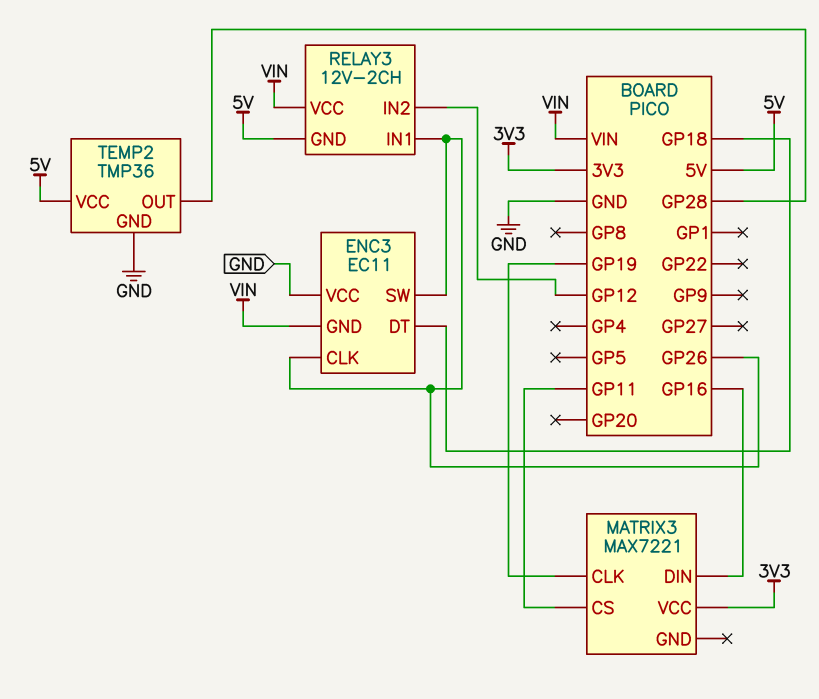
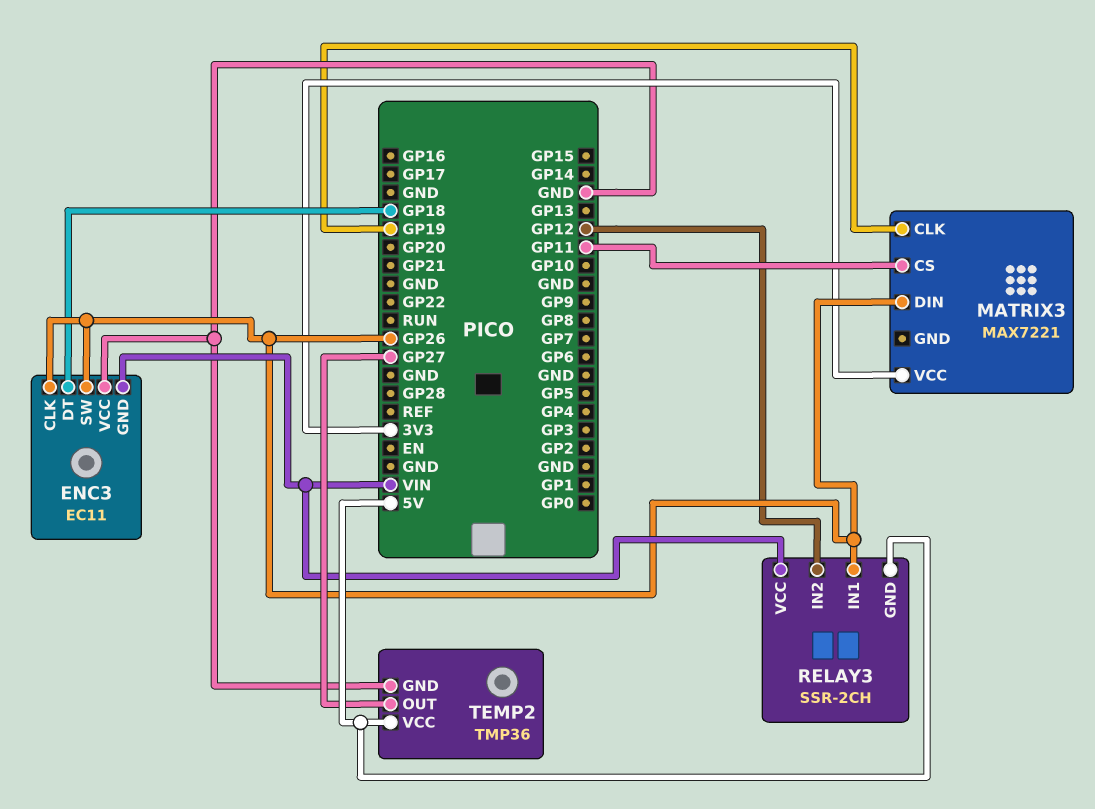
MATRIX3 pin DIN: GP16 -> GP26
RELAY3: 12V-2CH -> SSR-2CH
TEMP2 pin OUT: GP28 -> GP27

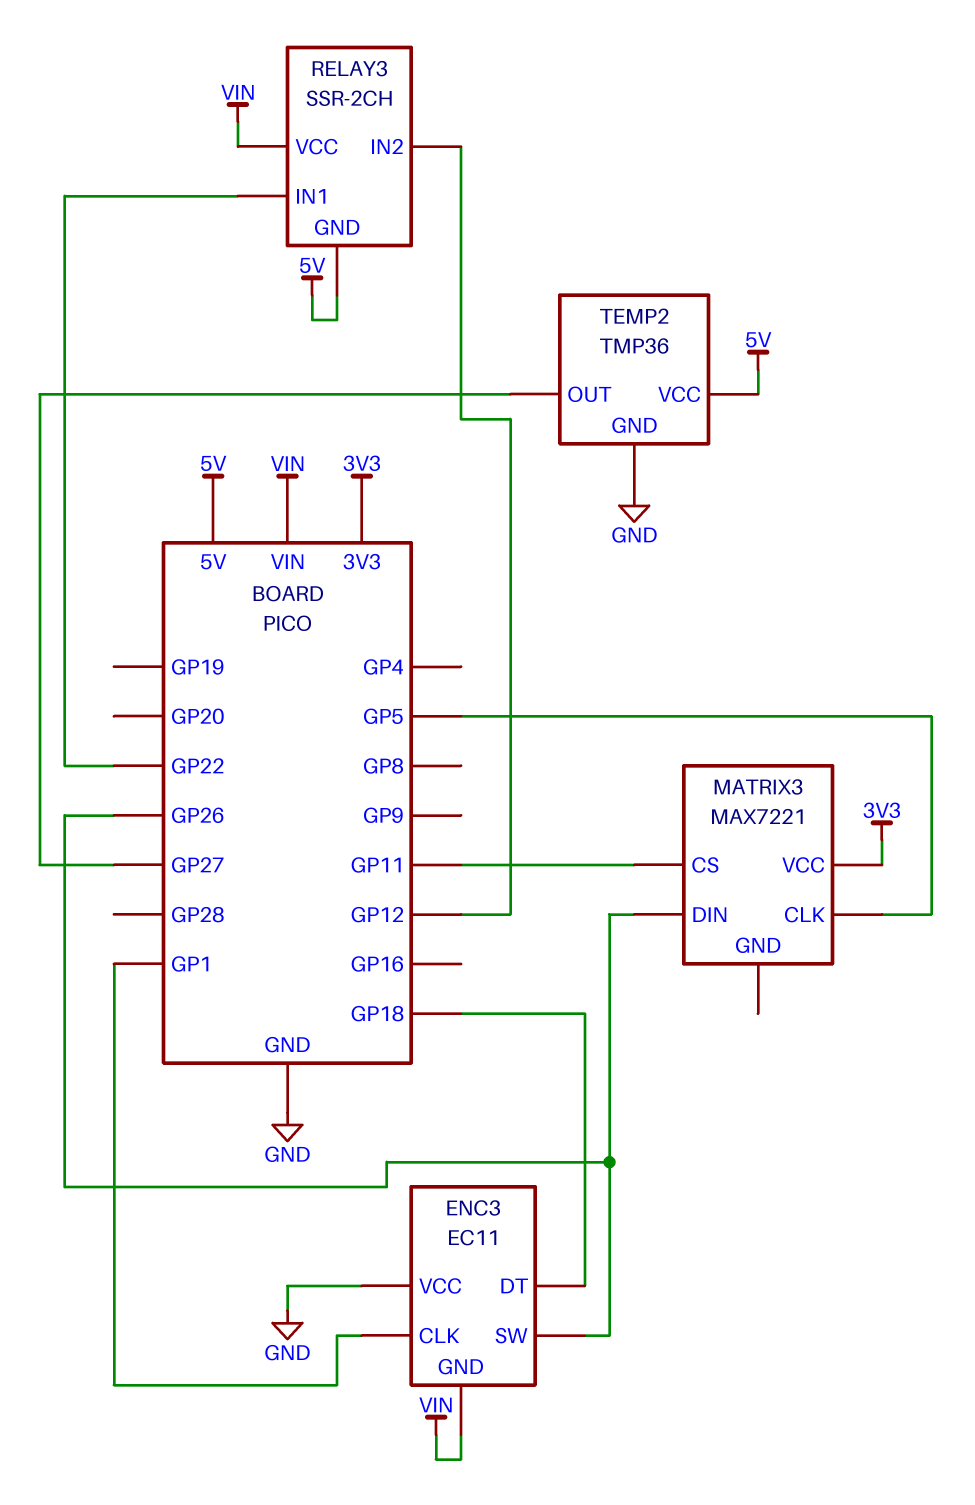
ENC3 pin CLK: GP26 -> GP1
MATRIX3 pin CLK: GP19 -> GP5
RELAY3 pin IN1: GP26 -> GP22

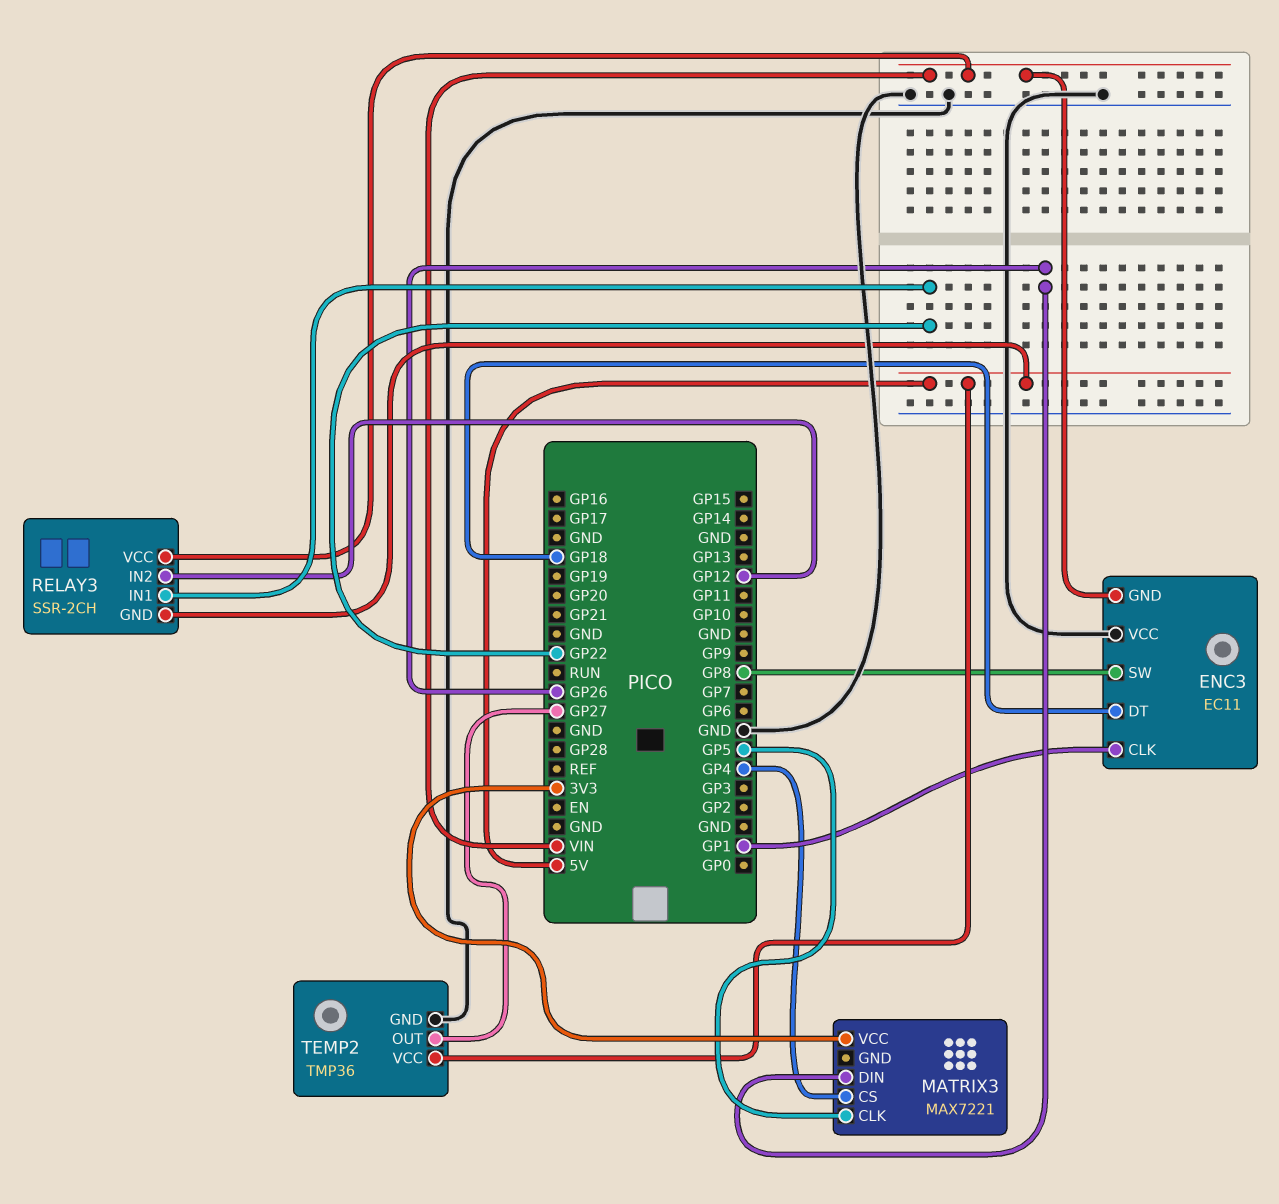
ENC3 pin SW: GP26 -> GP8
MATRIX3 pin CS: GP11 -> GP4

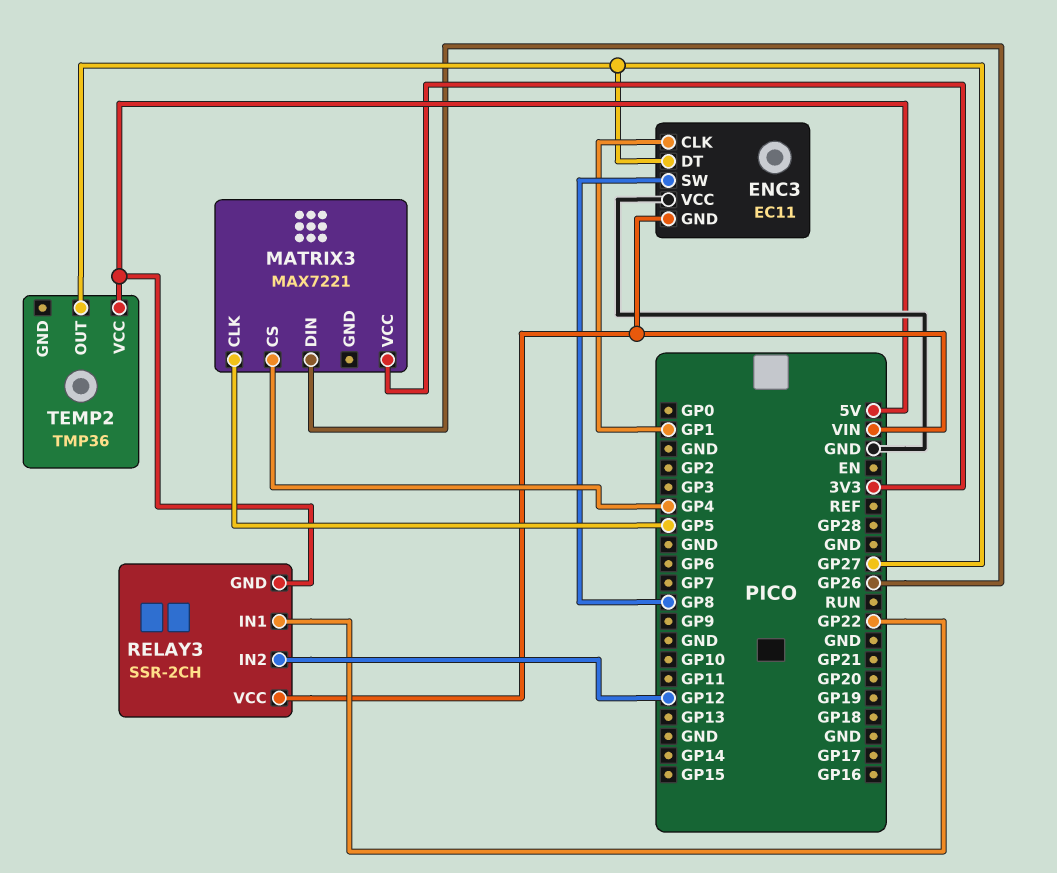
ENC3 pin DT: GP18 -> GP27
TEMP2 pin GND: GND -> none

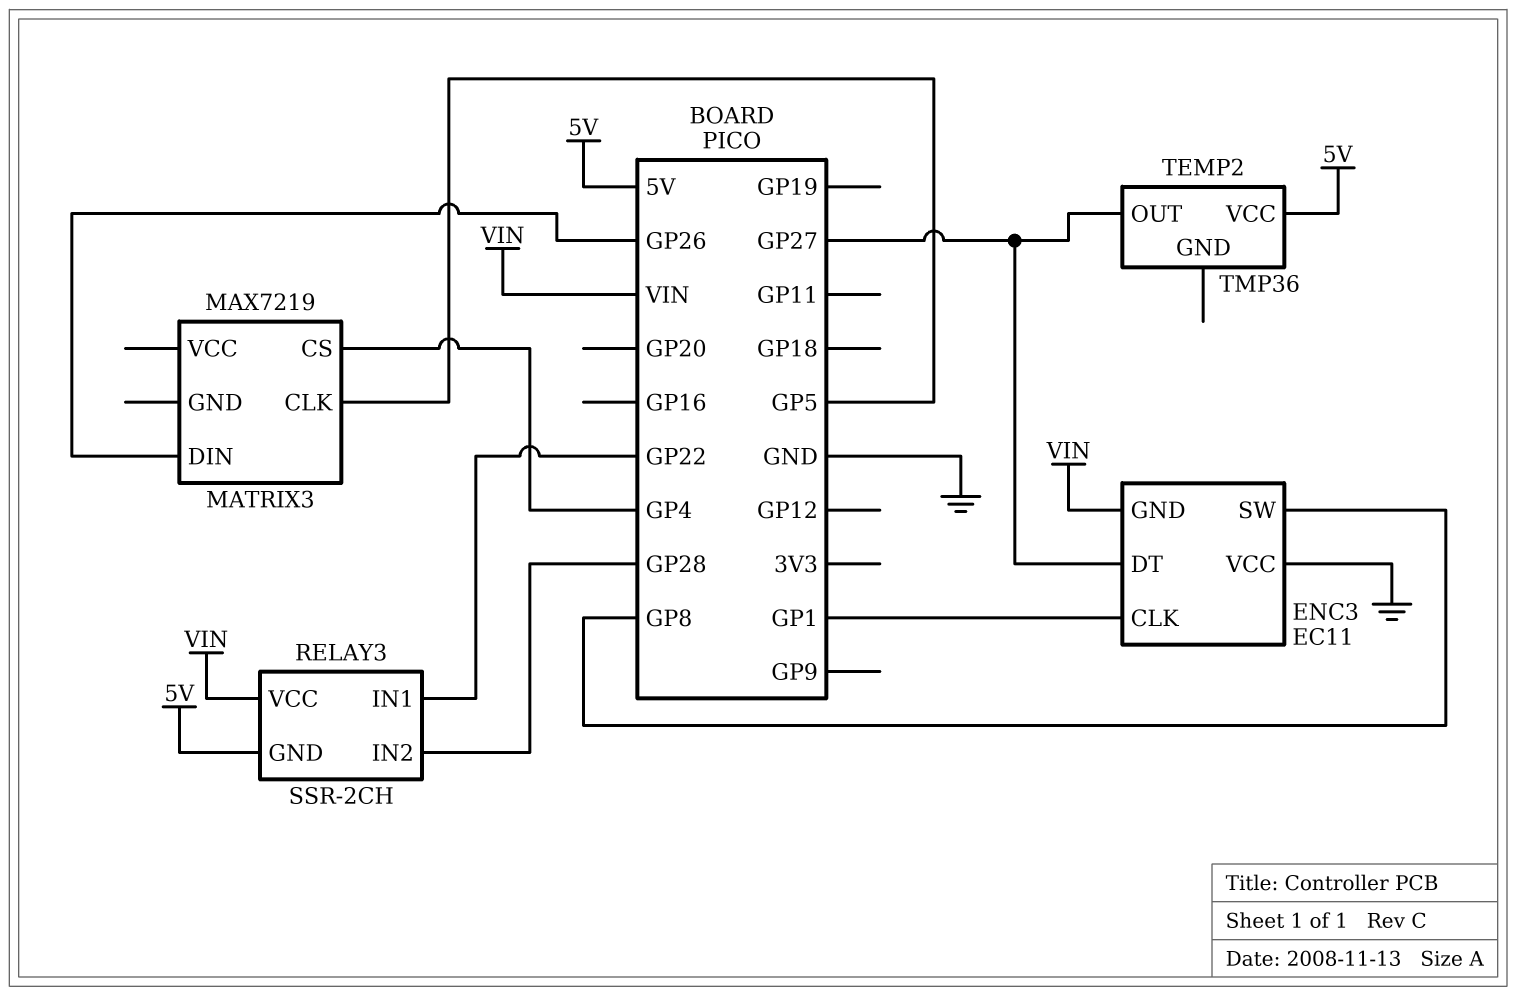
MATRIX3: MAX7221 -> MAX7219
MATRIX3 pin VCC: 3V3 -> none
RELAY3 pin IN2: GP12 -> GP28

